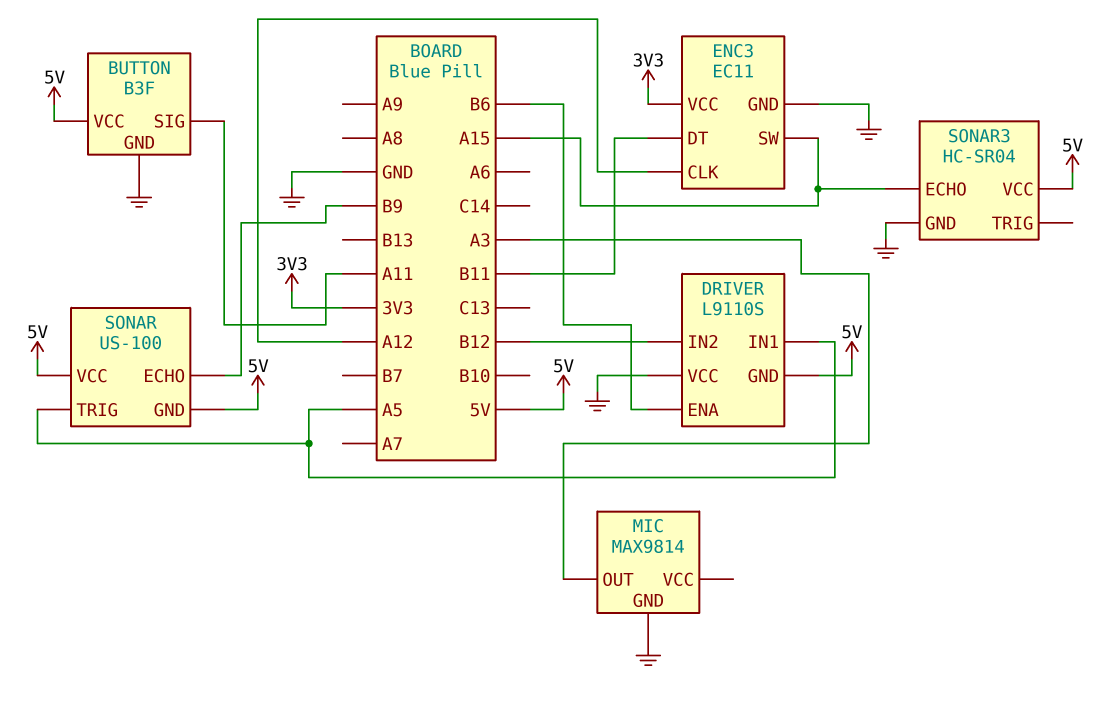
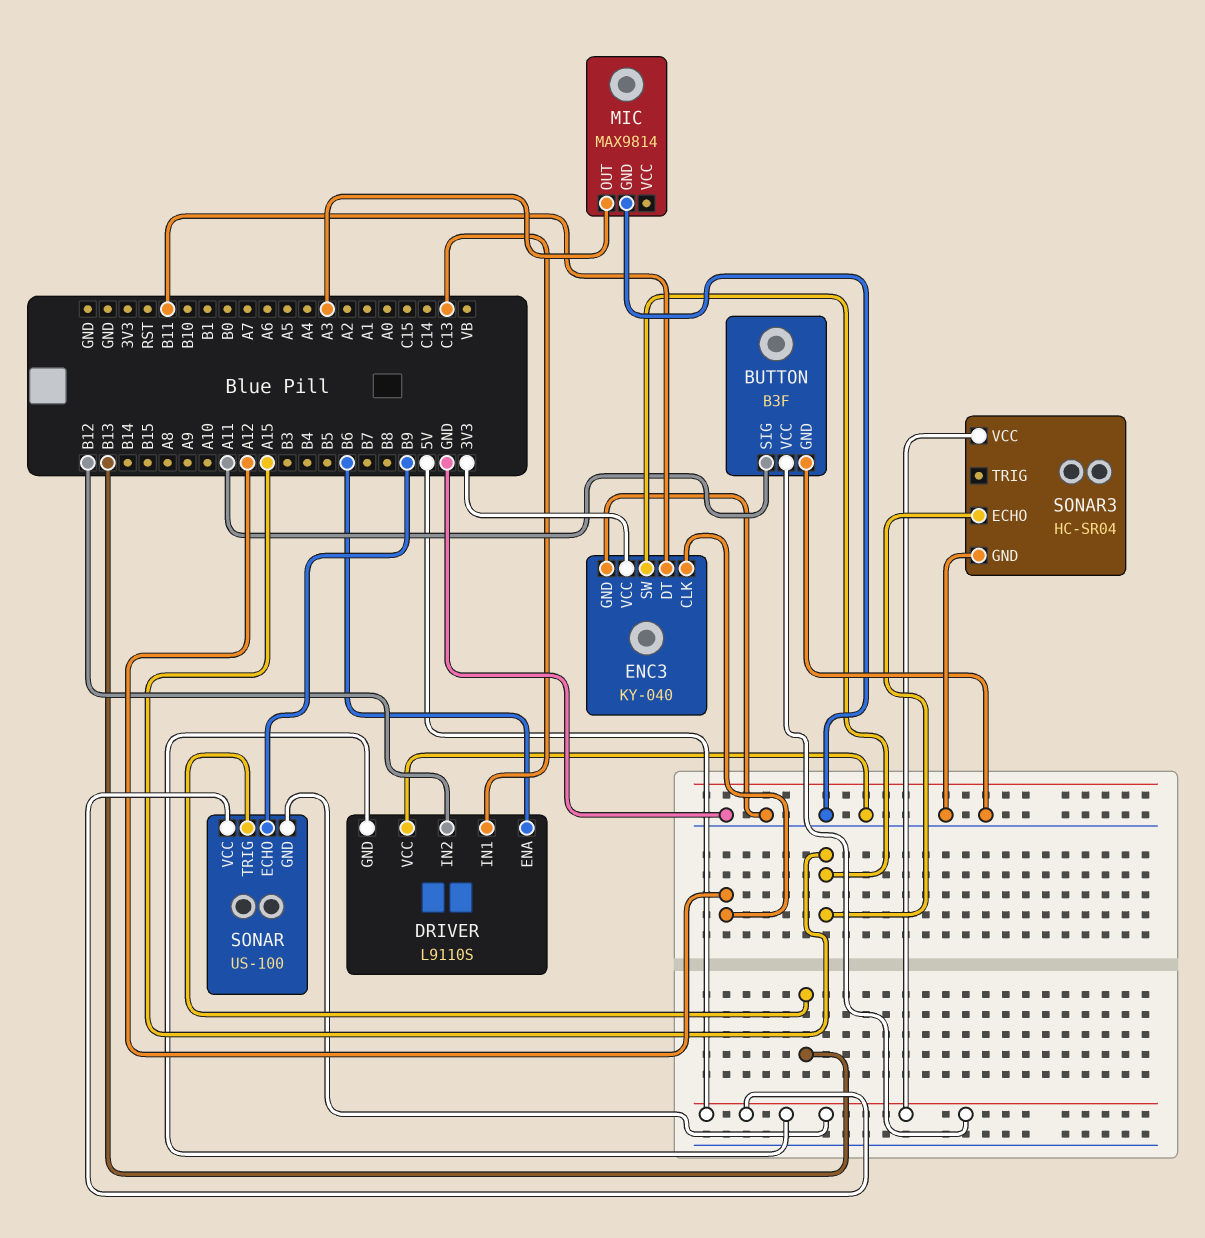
DRIVER pin IN1: A5 -> C13
ENC3: EC11 -> KY-040
SONAR pin TRIG: A5 -> B13

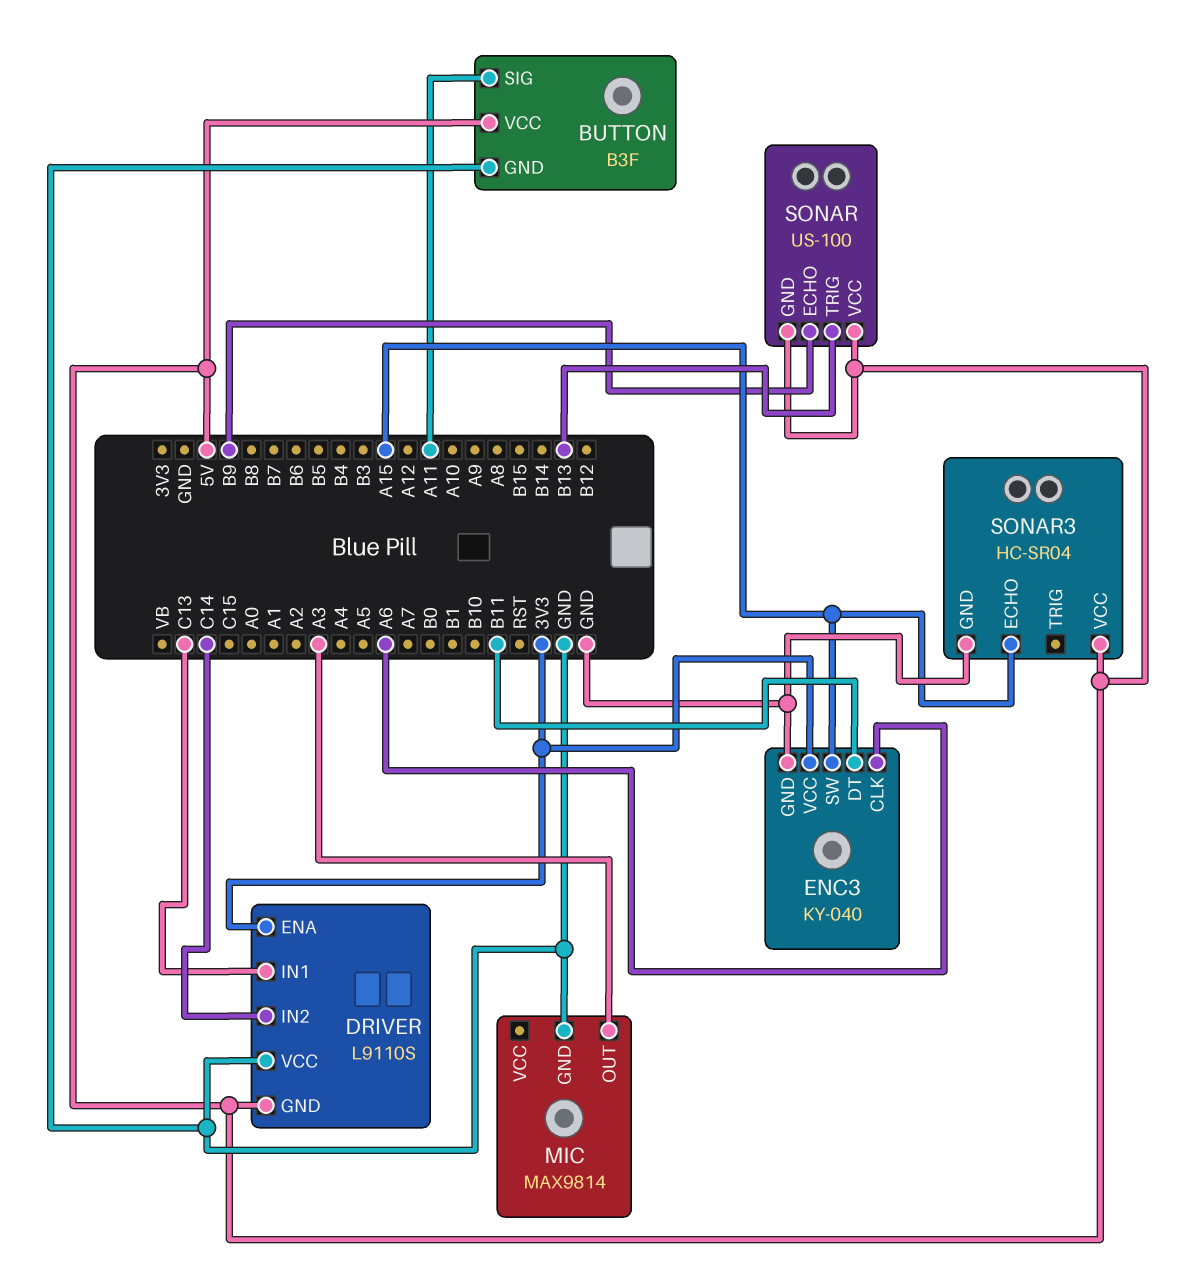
DRIVER pin ENA: B6 -> 3V3
DRIVER pin IN2: B12 -> C14
ENC3 pin CLK: A12 -> A6

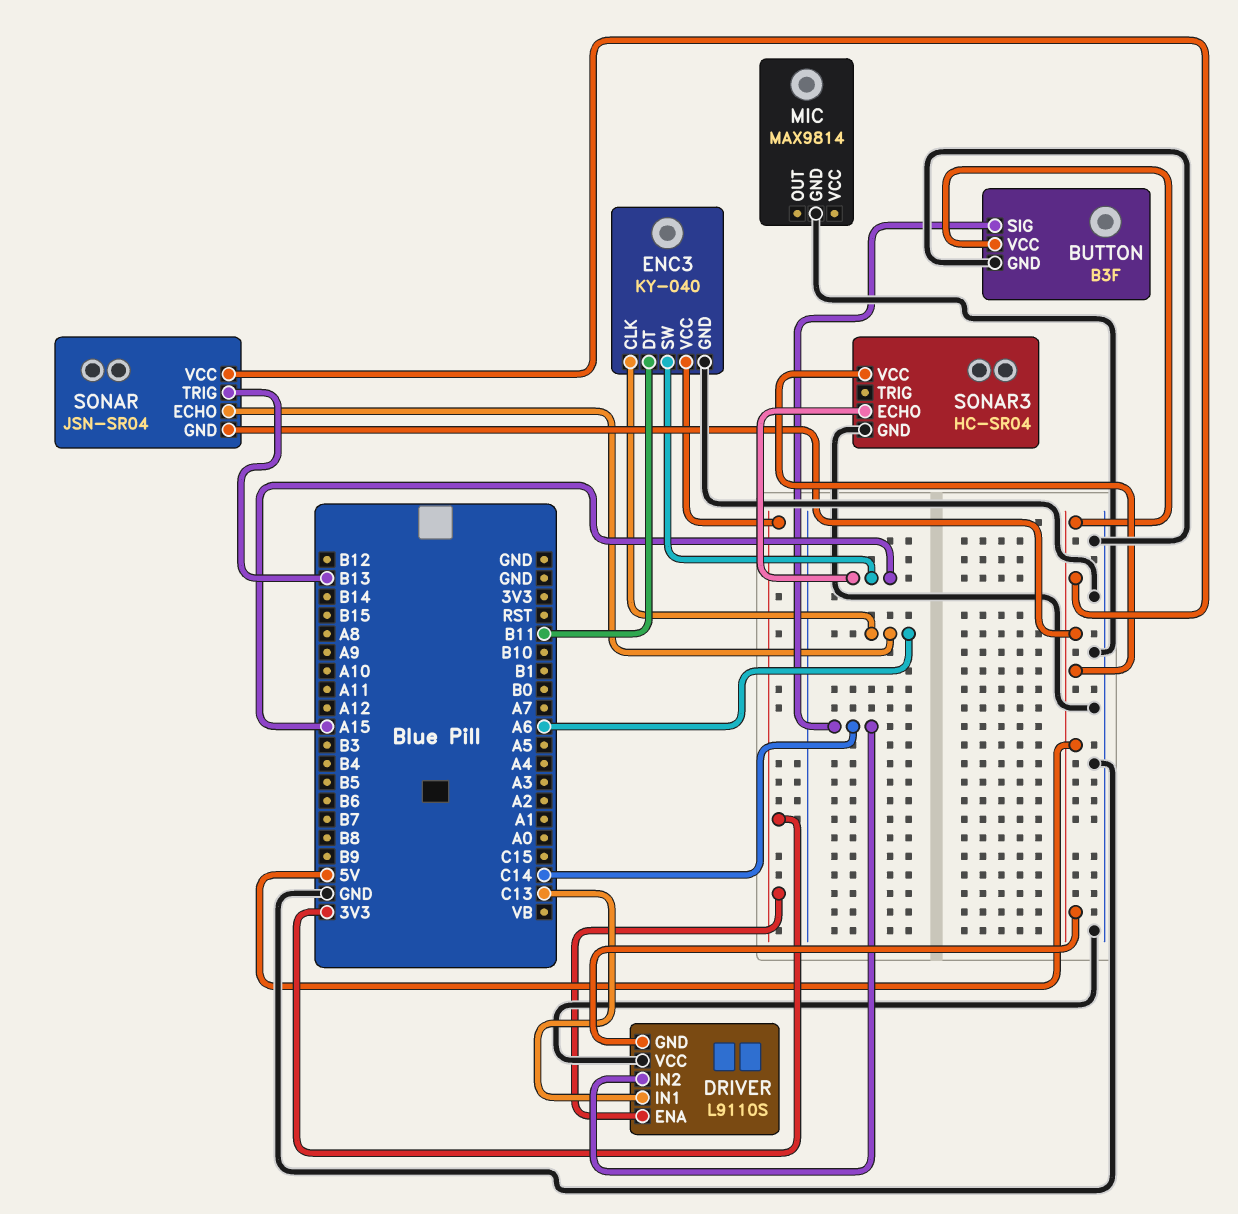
BUTTON pin SIG: A11 -> C14
MIC pin OUT: A3 -> none
SONAR: US-100 -> JSN-SR04
SONAR pin ECHO: B9 -> A6

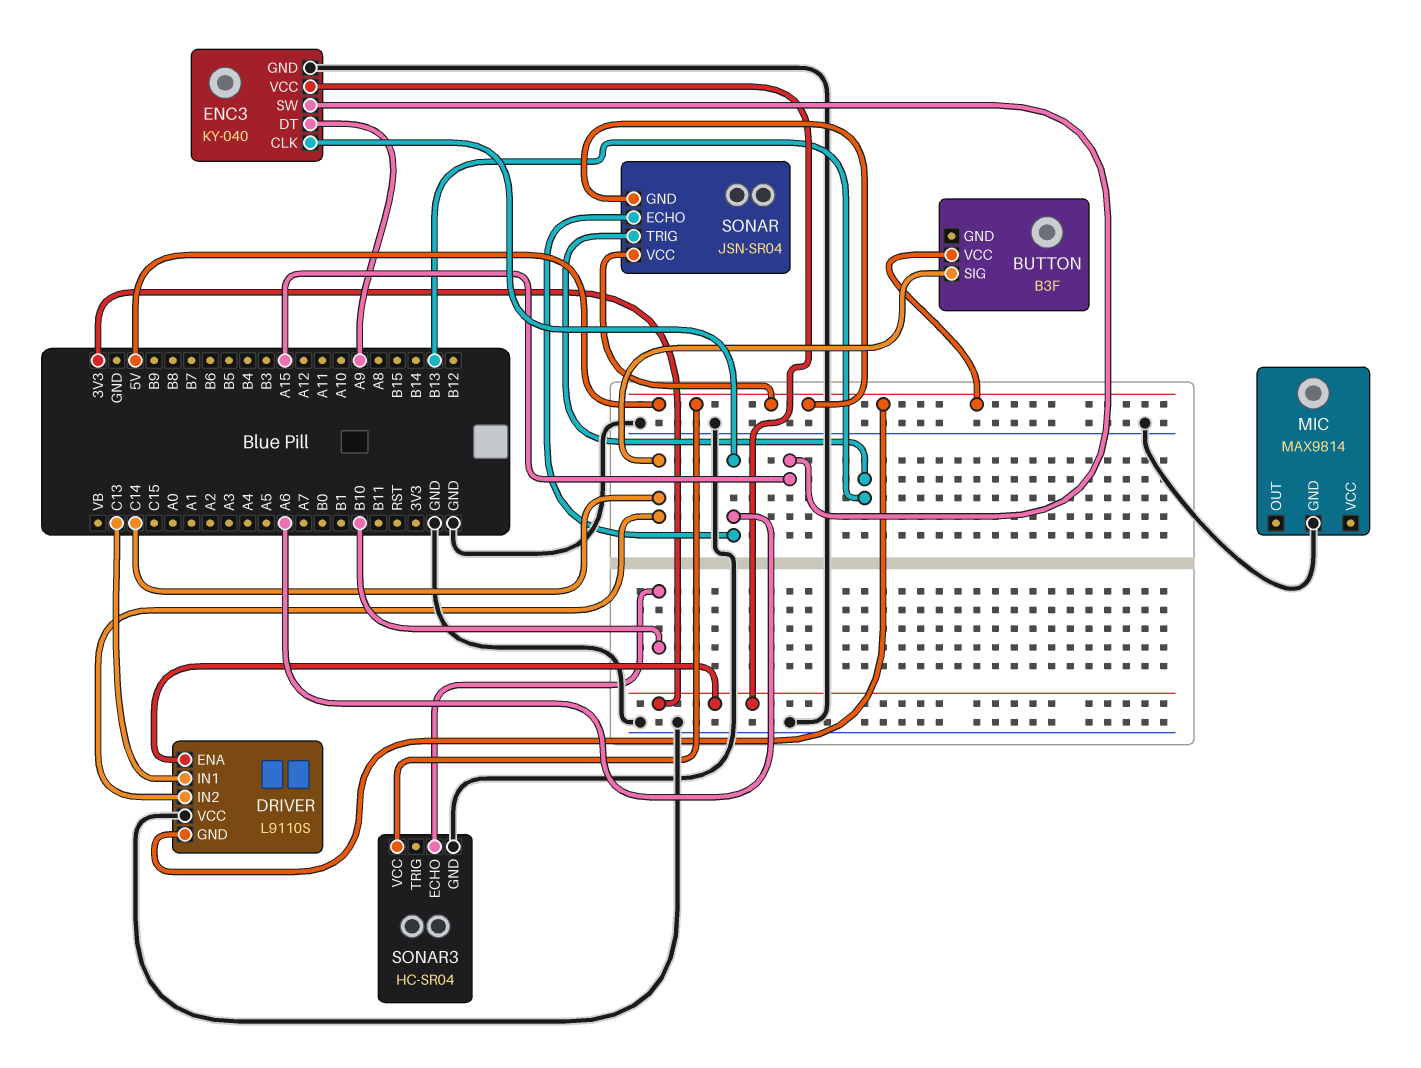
BUTTON pin GND: GND -> none
ENC3 pin DT: B11 -> A9
SONAR3 pin ECHO: A15 -> B10

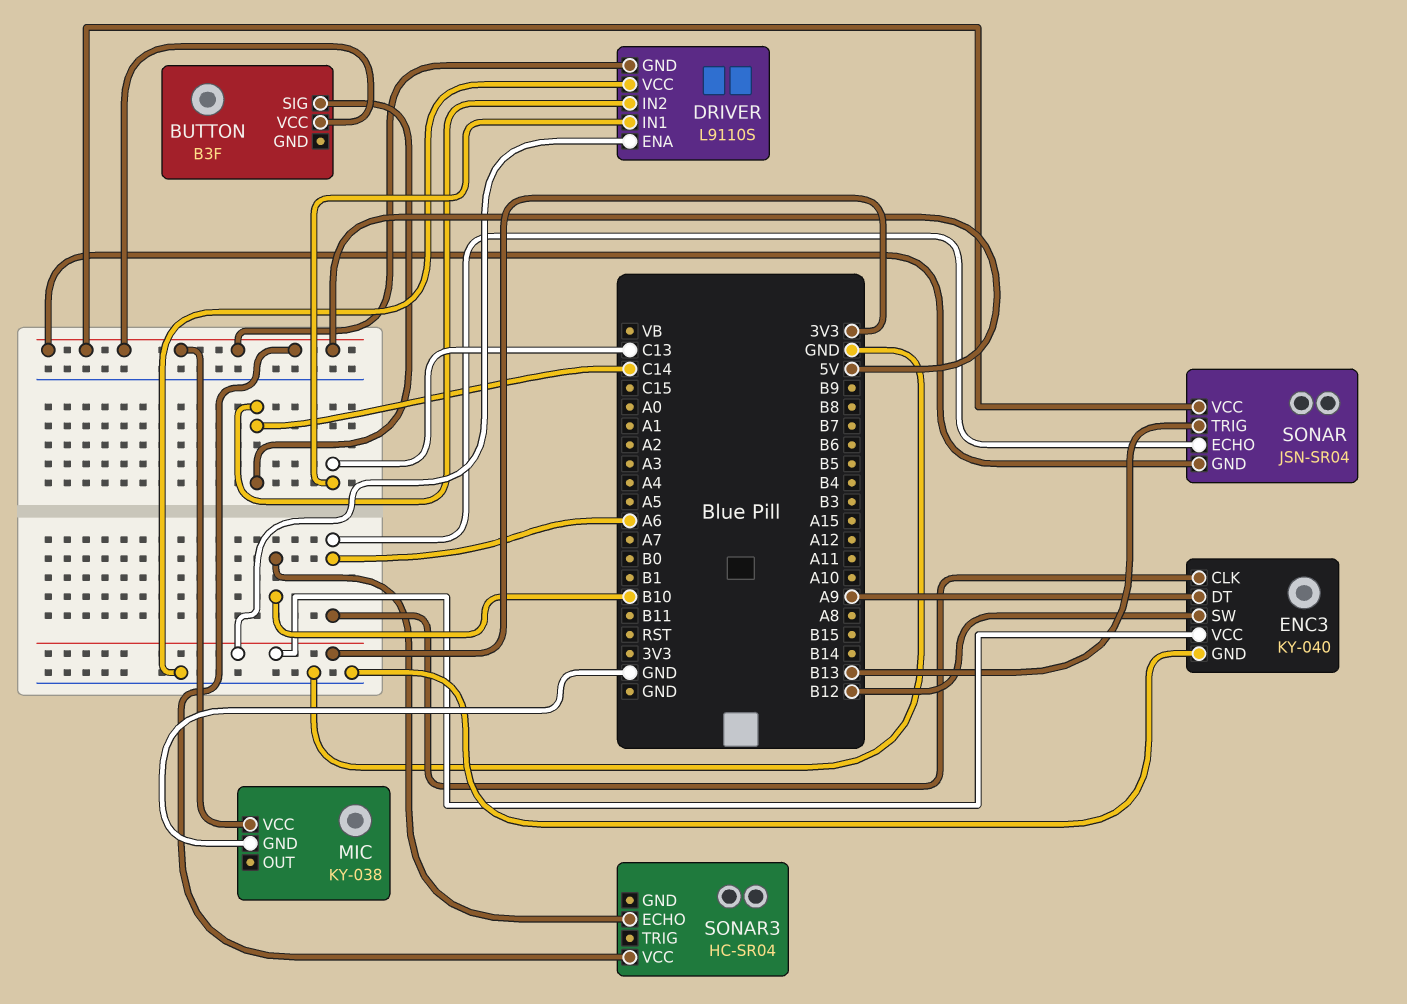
ENC3 pin SW: A15 -> B12
MIC: MAX9814 -> KY-038
MIC pin VCC: none -> 5V
SONAR3 pin GND: GND -> none

